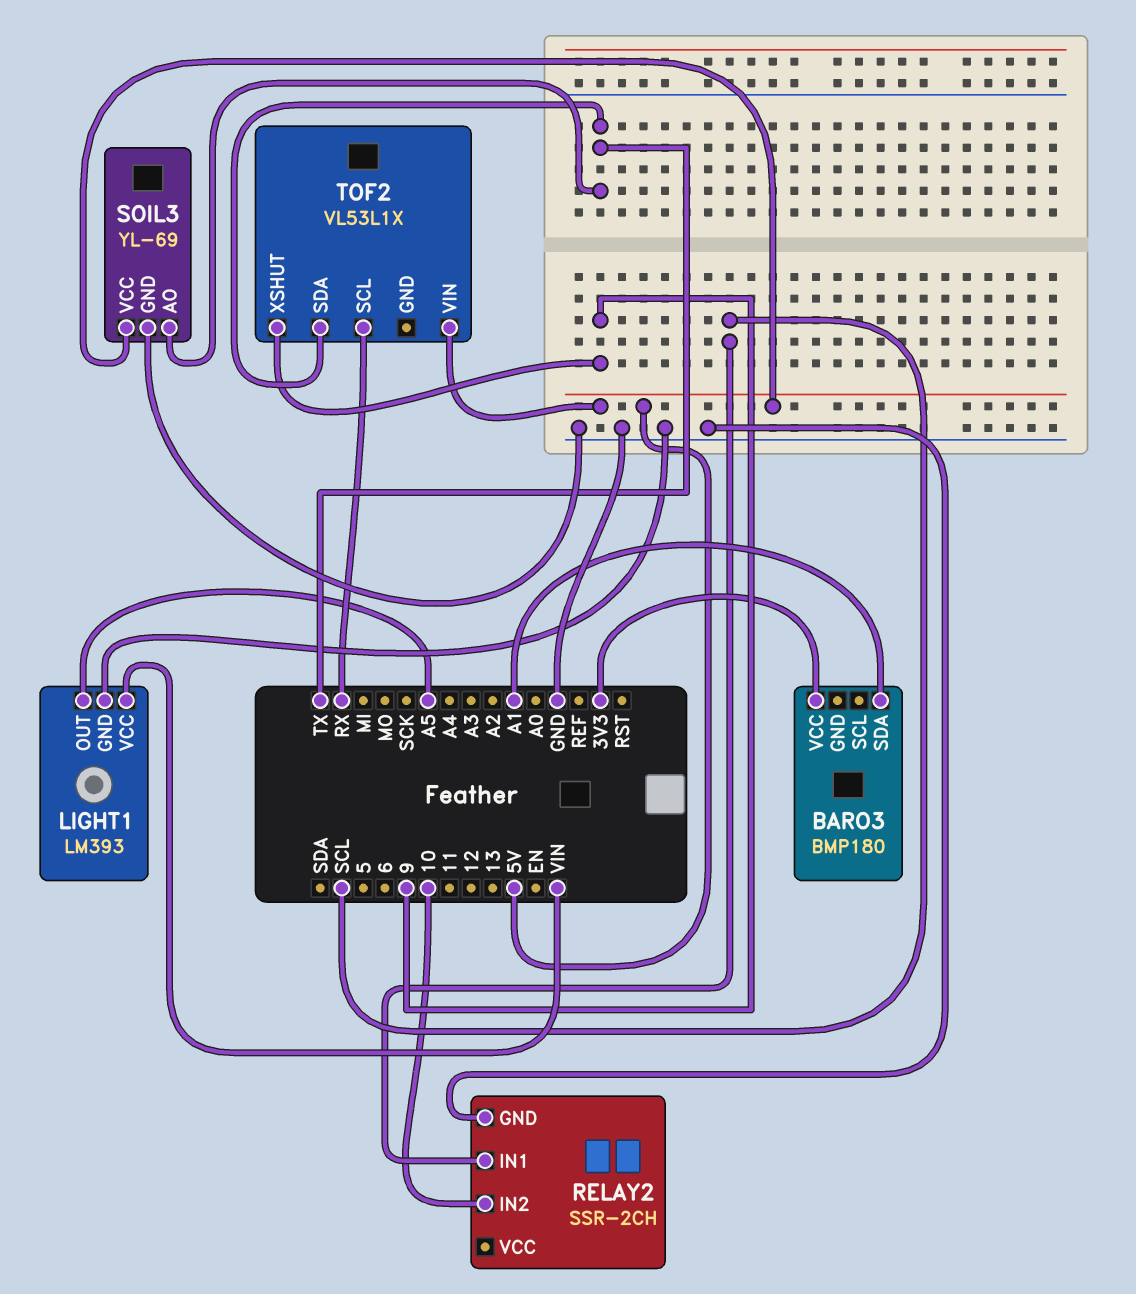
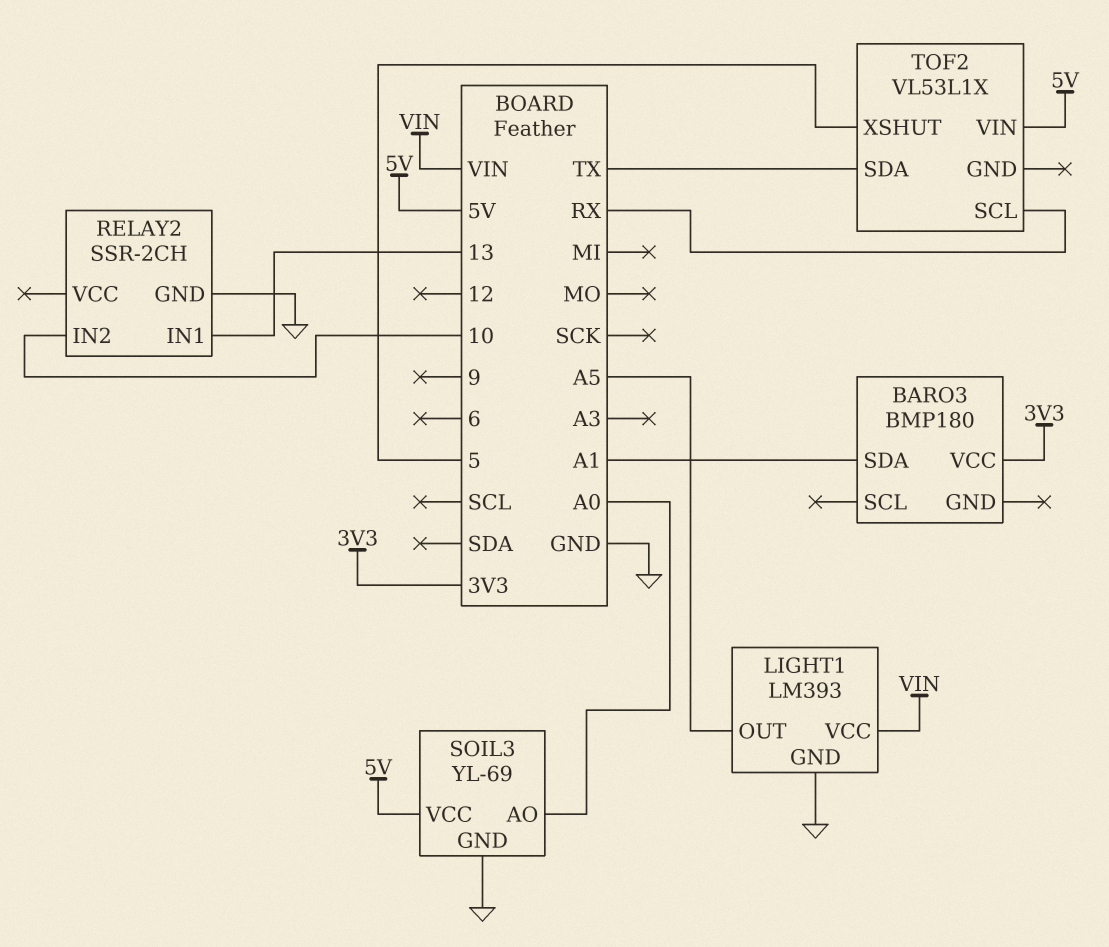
RELAY2 pin IN1: SCL -> 13
SOIL3 pin AO: TX -> A0
TOF2 pin XSHUT: 9 -> 5

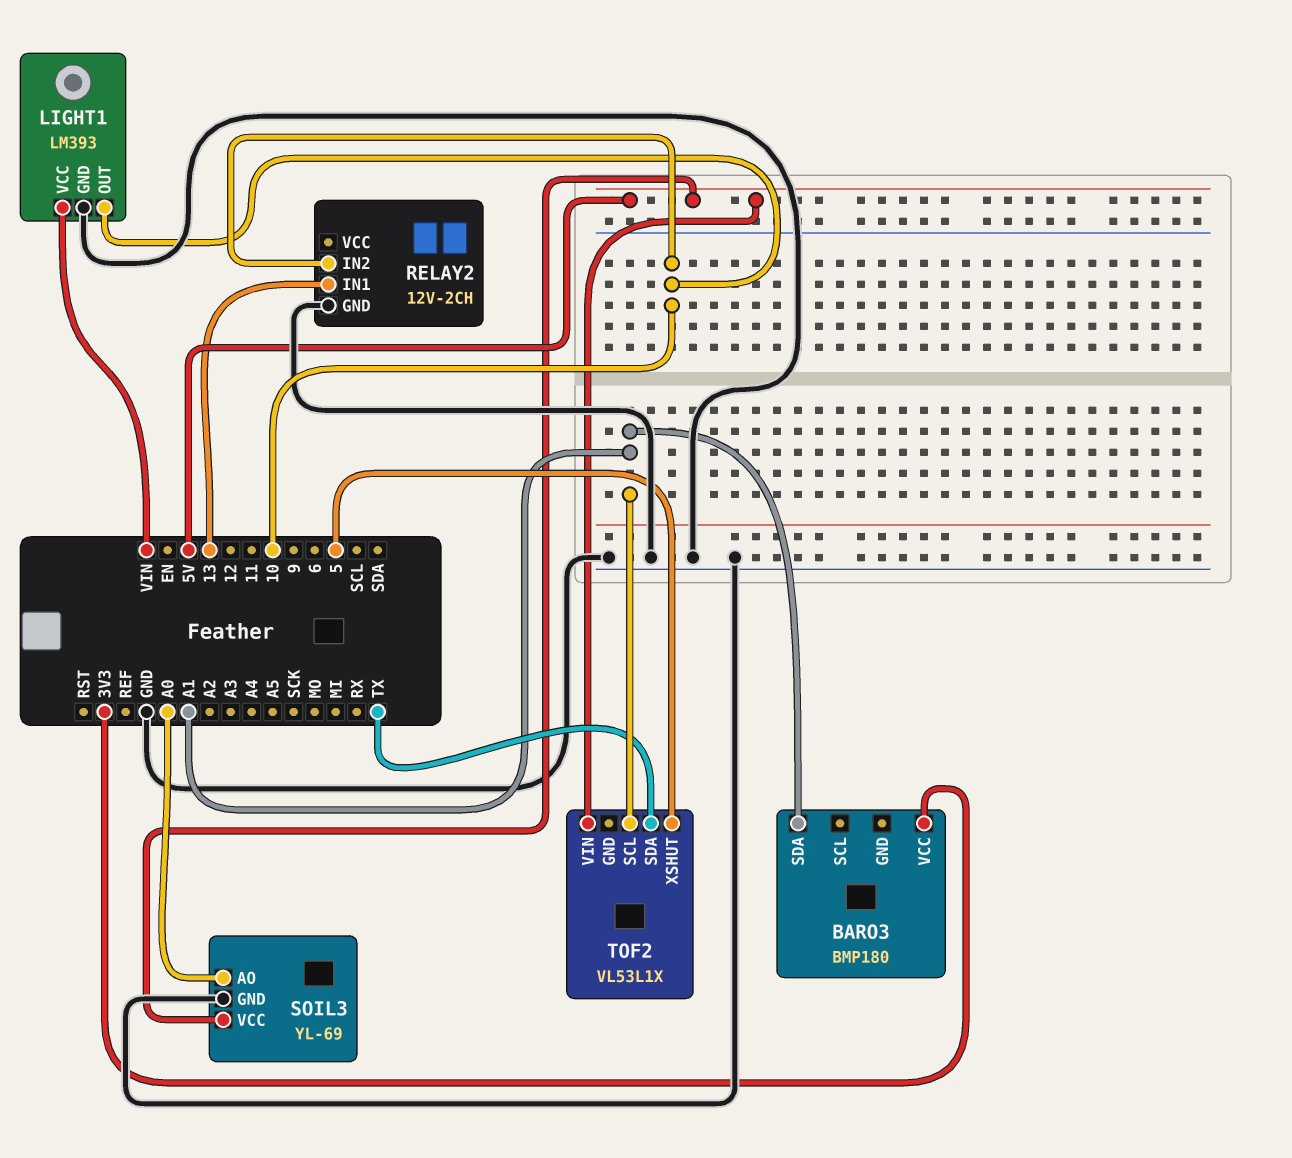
LIGHT1 pin OUT: A5 -> 10
RELAY2: SSR-2CH -> 12V-2CH
TOF2 pin SCL: RX -> A1

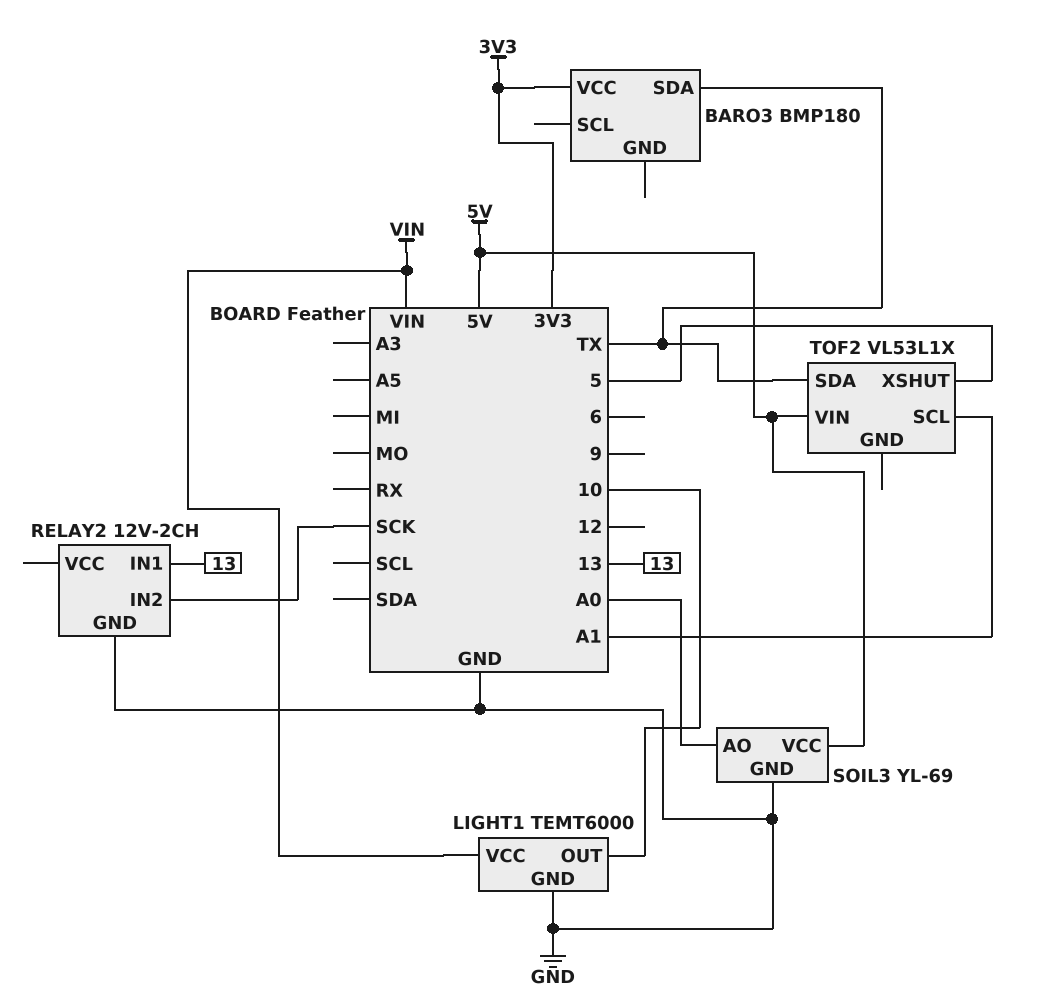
BARO3 pin SDA: A1 -> TX
LIGHT1: LM393 -> TEMT6000
RELAY2 pin IN2: 10 -> SCK

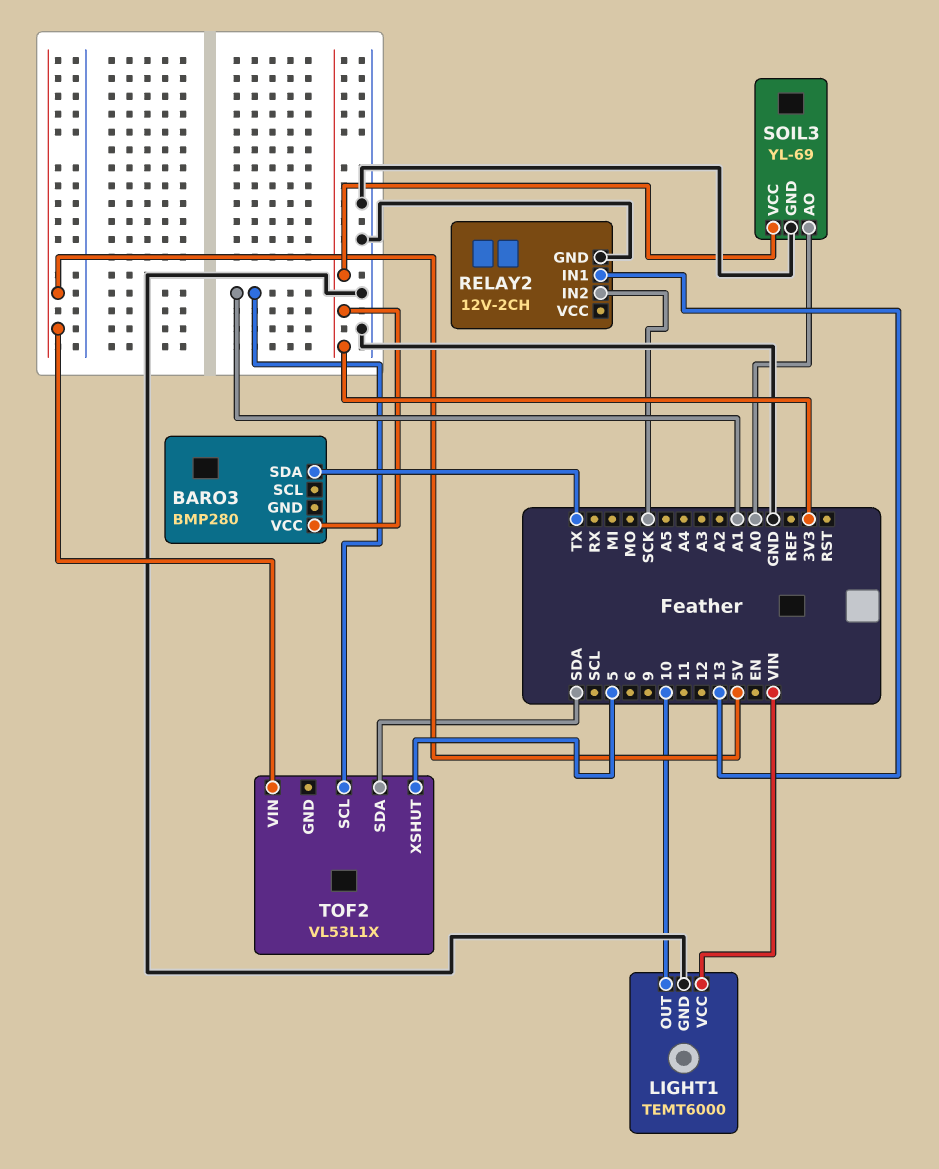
BARO3: BMP180 -> BMP280
SOIL3 pin VCC: 5V -> 3V3
TOF2 pin SDA: TX -> SDA

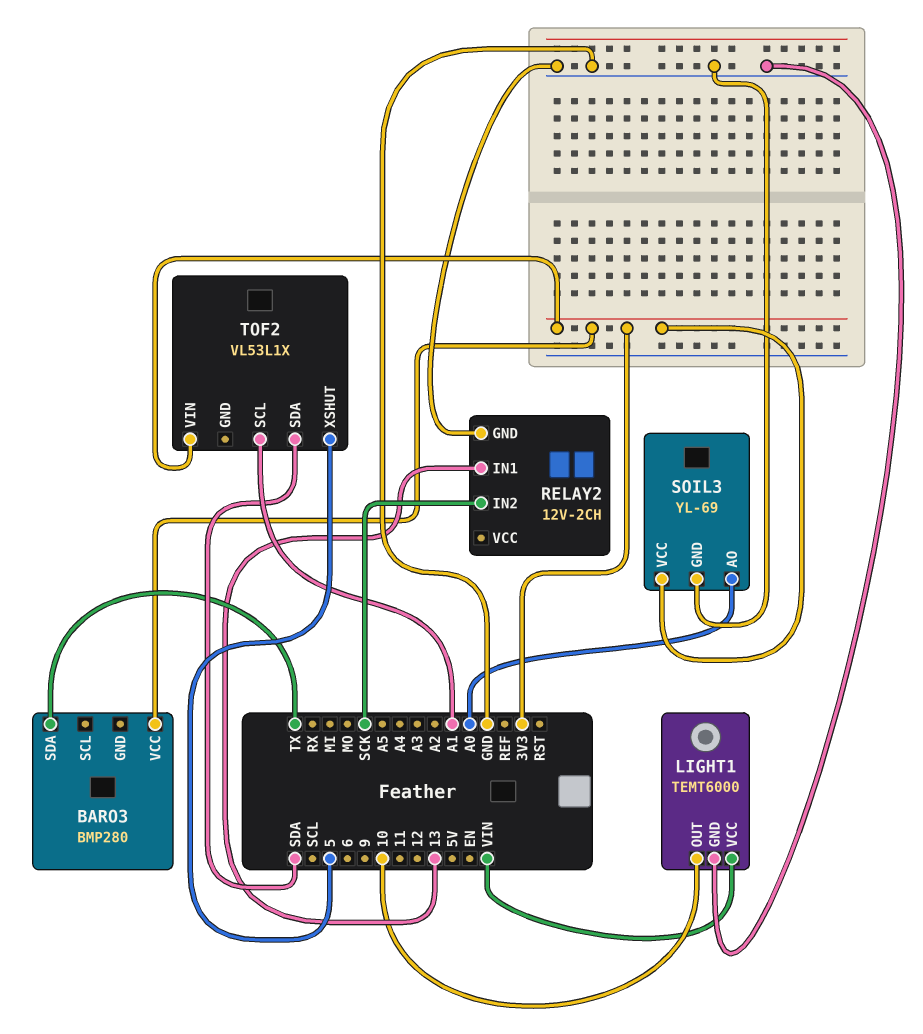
TOF2 pin VIN: 5V -> 3V3

